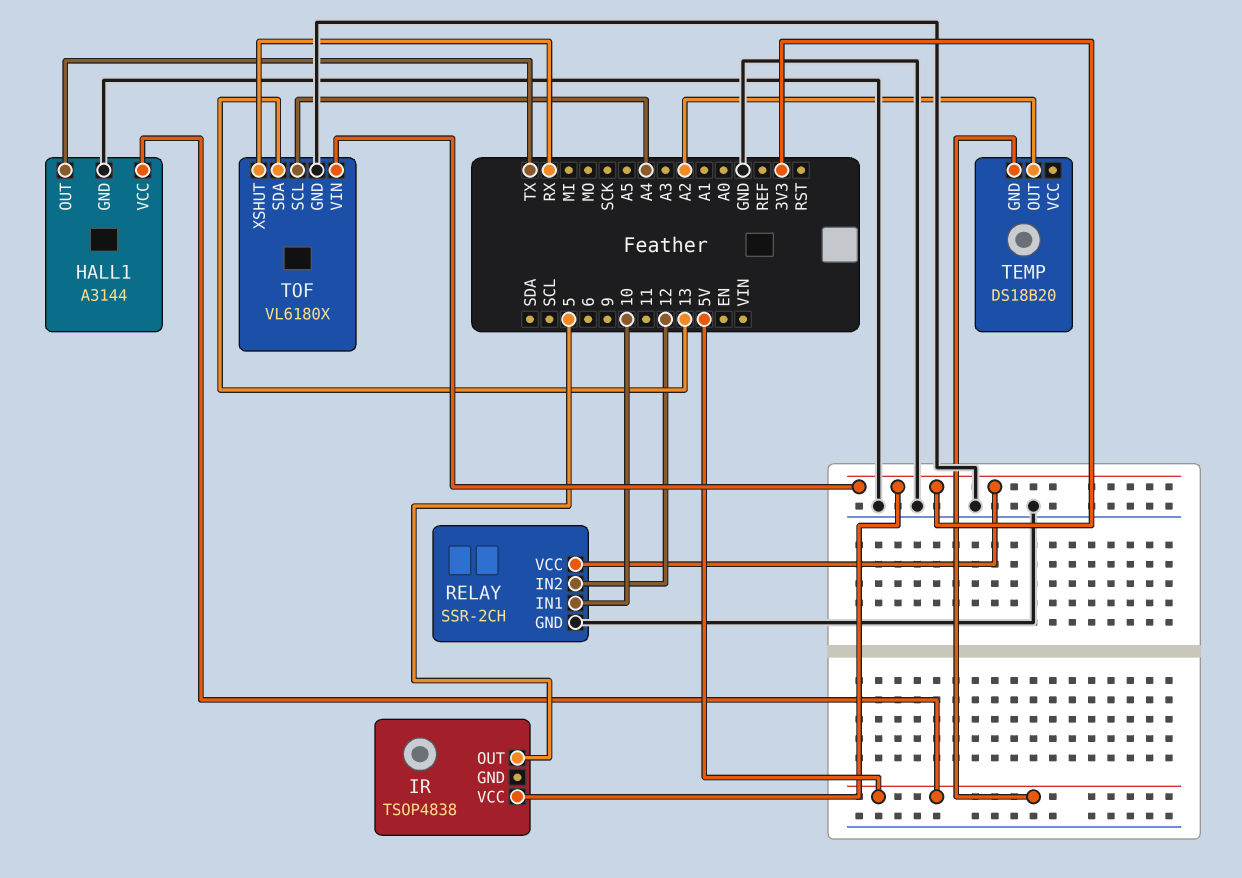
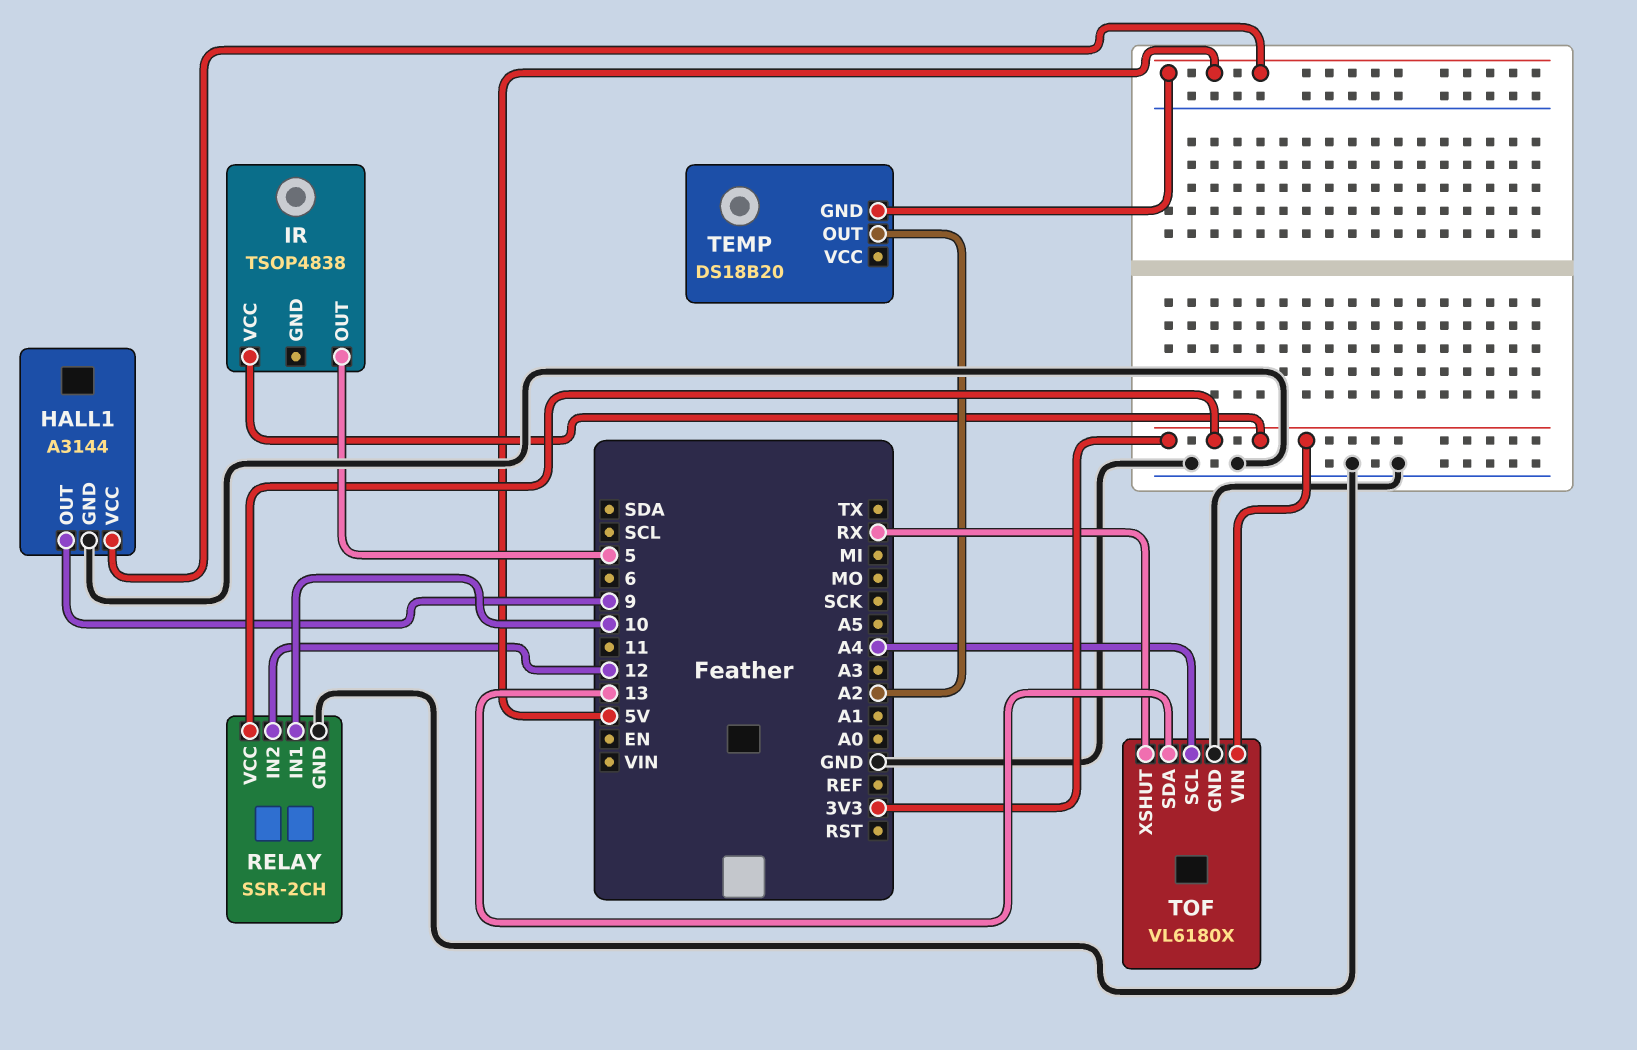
HALL1 pin OUT: TX -> 9

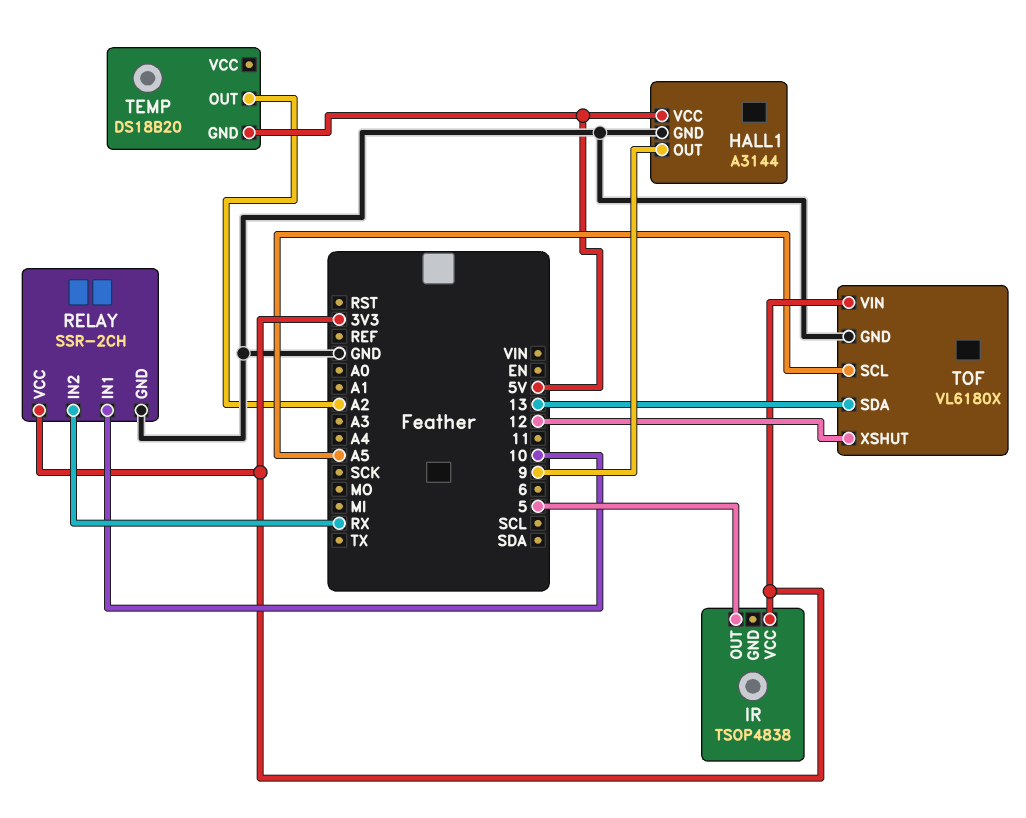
RELAY pin IN2: 12 -> RX
TOF pin SCL: A4 -> A5
TOF pin XSHUT: RX -> 12

